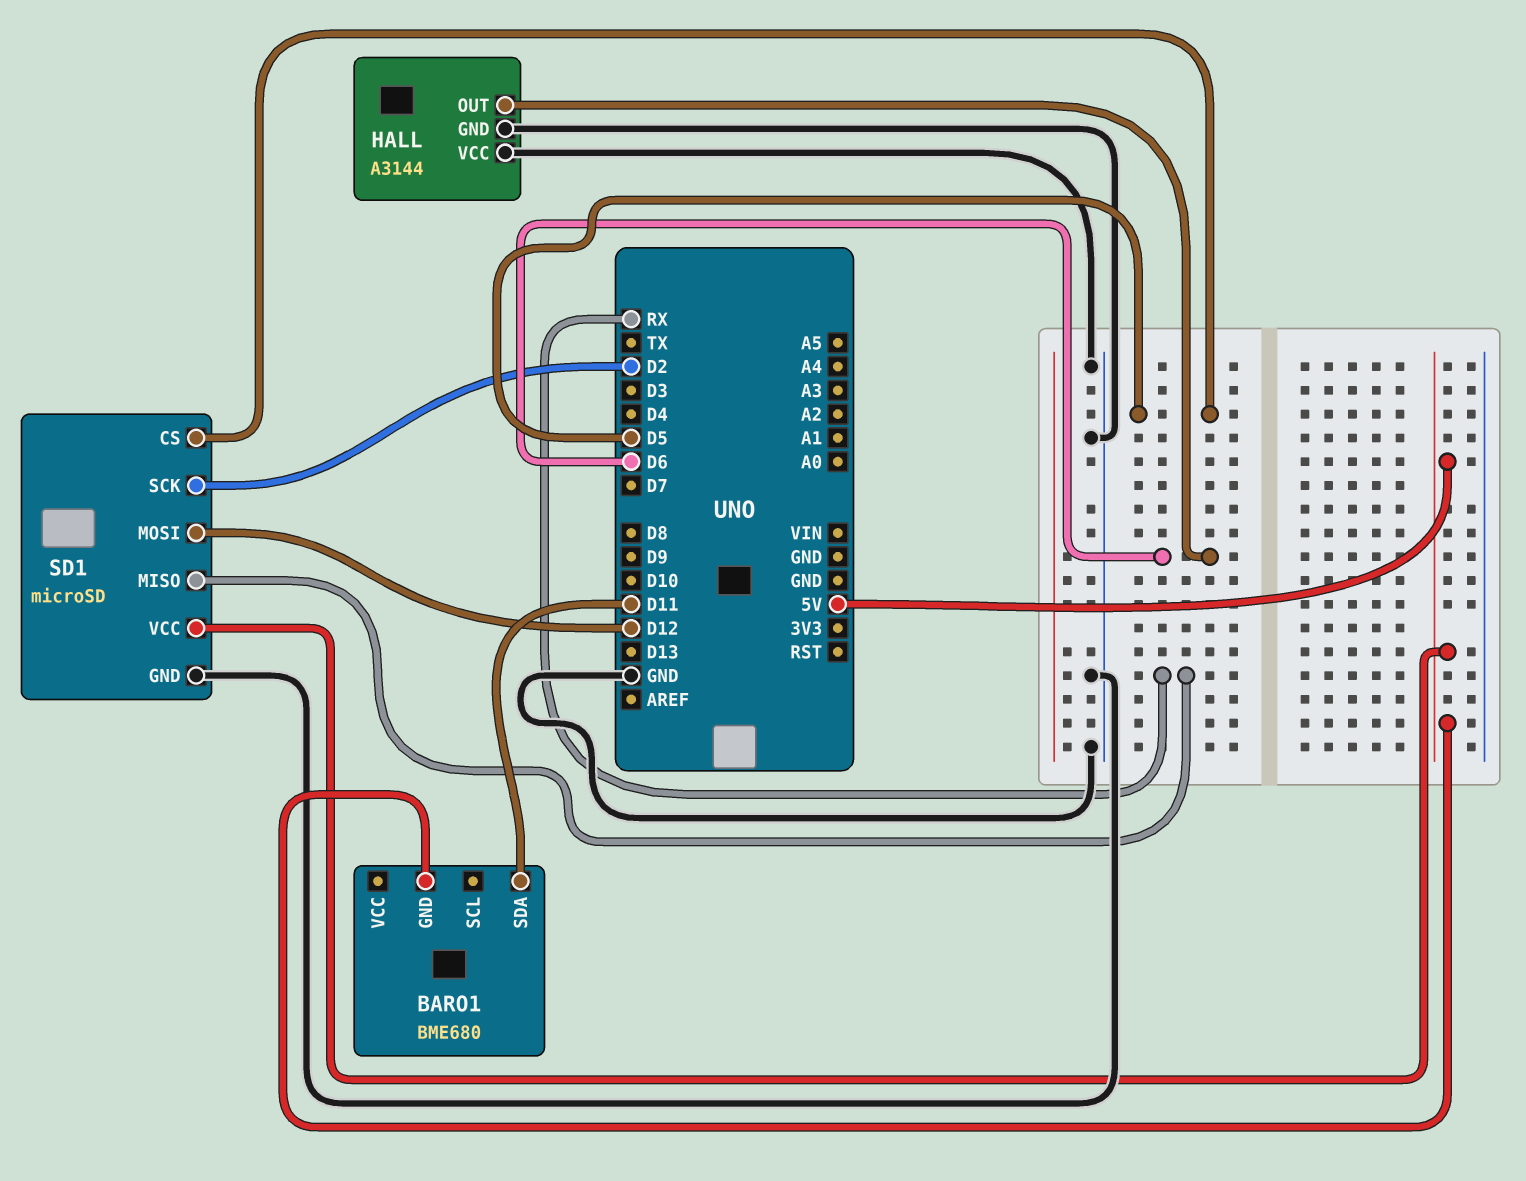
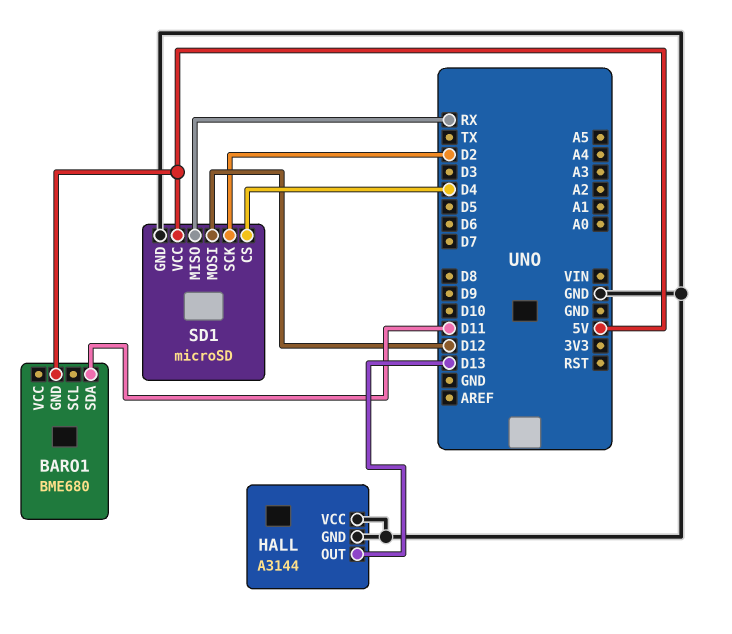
HALL pin OUT: D6 -> D13
SD1 pin CS: D5 -> D4

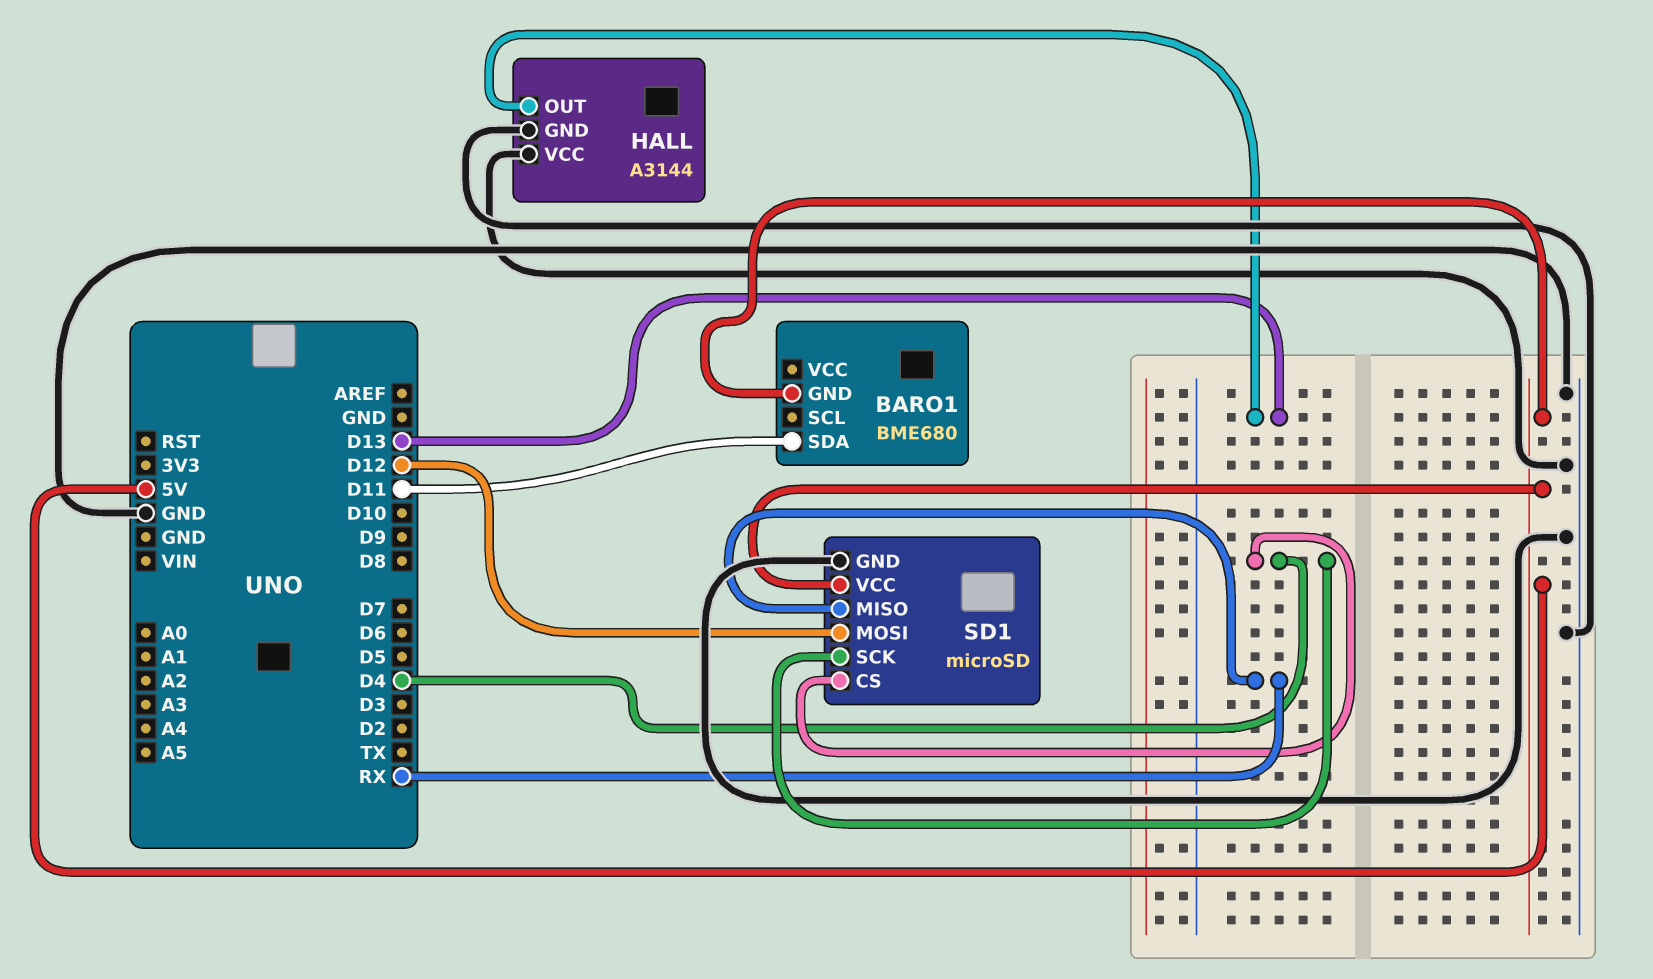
SD1 pin SCK: D2 -> D4

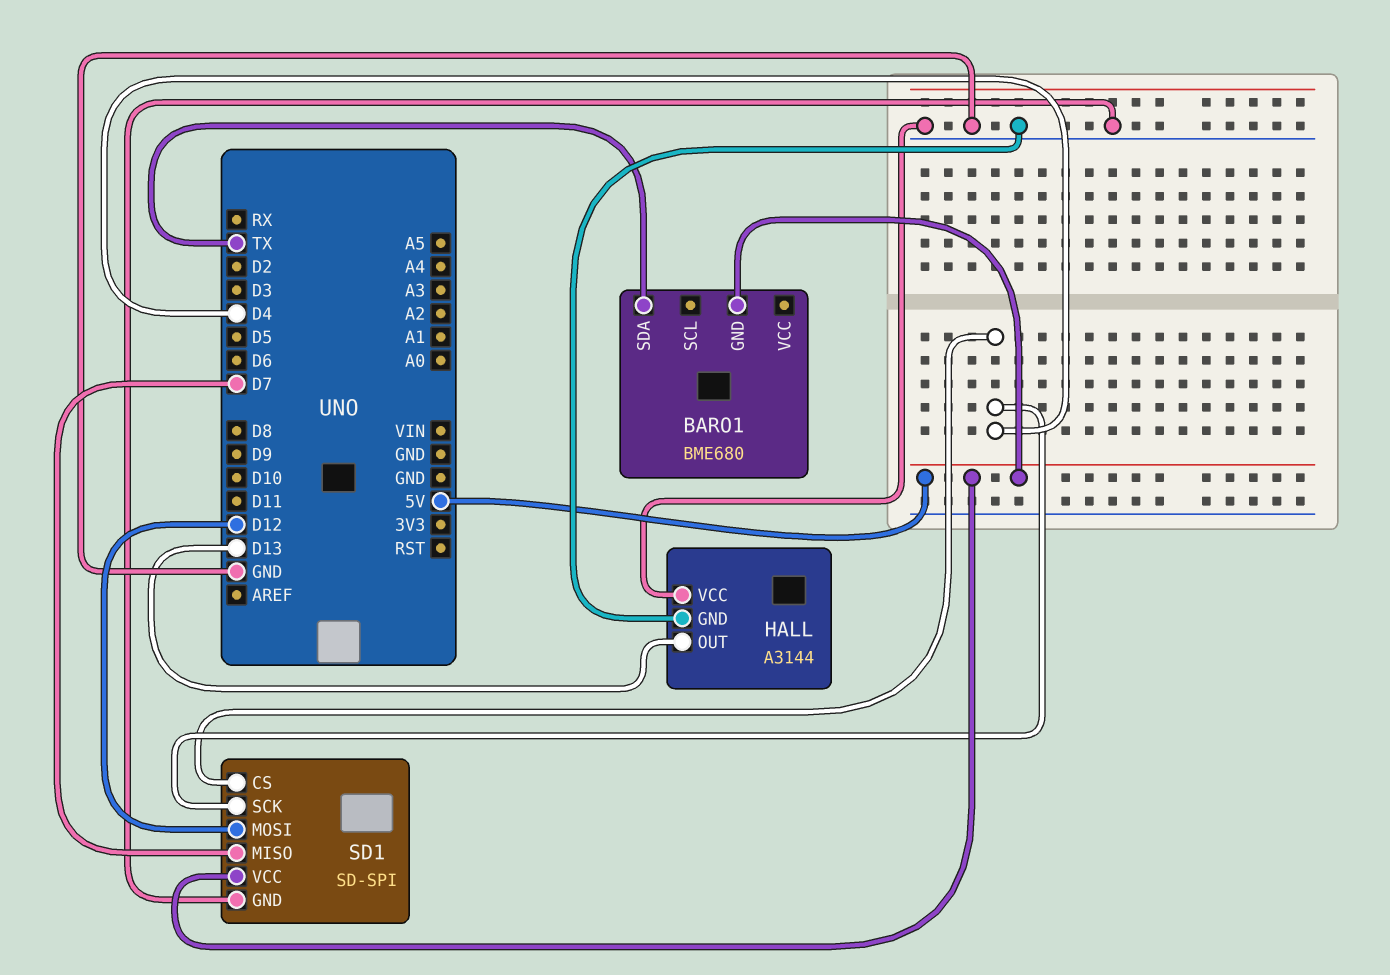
BARO1 pin SDA: D11 -> TX
SD1: microSD -> SD-SPI
SD1 pin MISO: RX -> D7

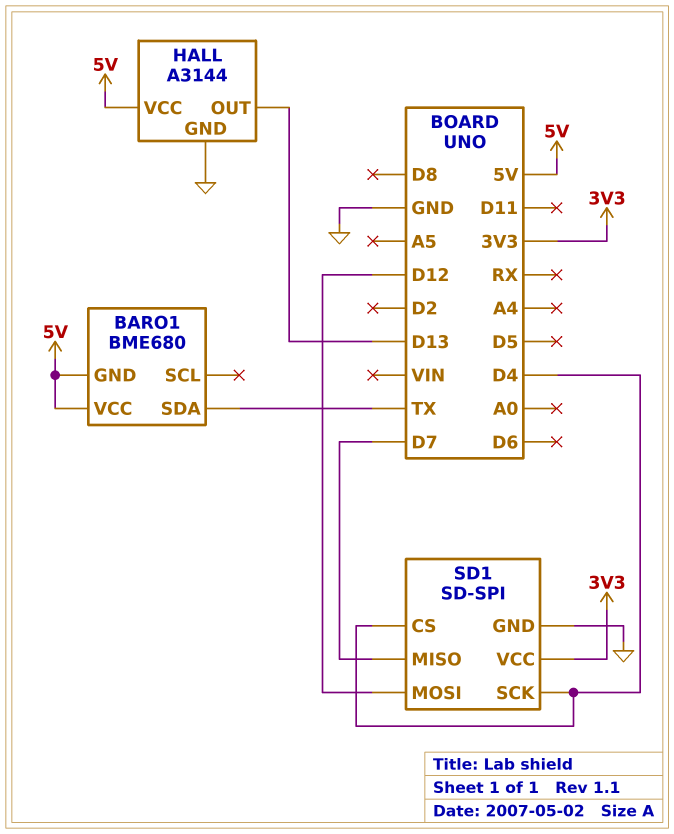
BARO1 pin VCC: none -> 5V
HALL pin VCC: GND -> 5V
SD1 pin VCC: 5V -> 3V3

